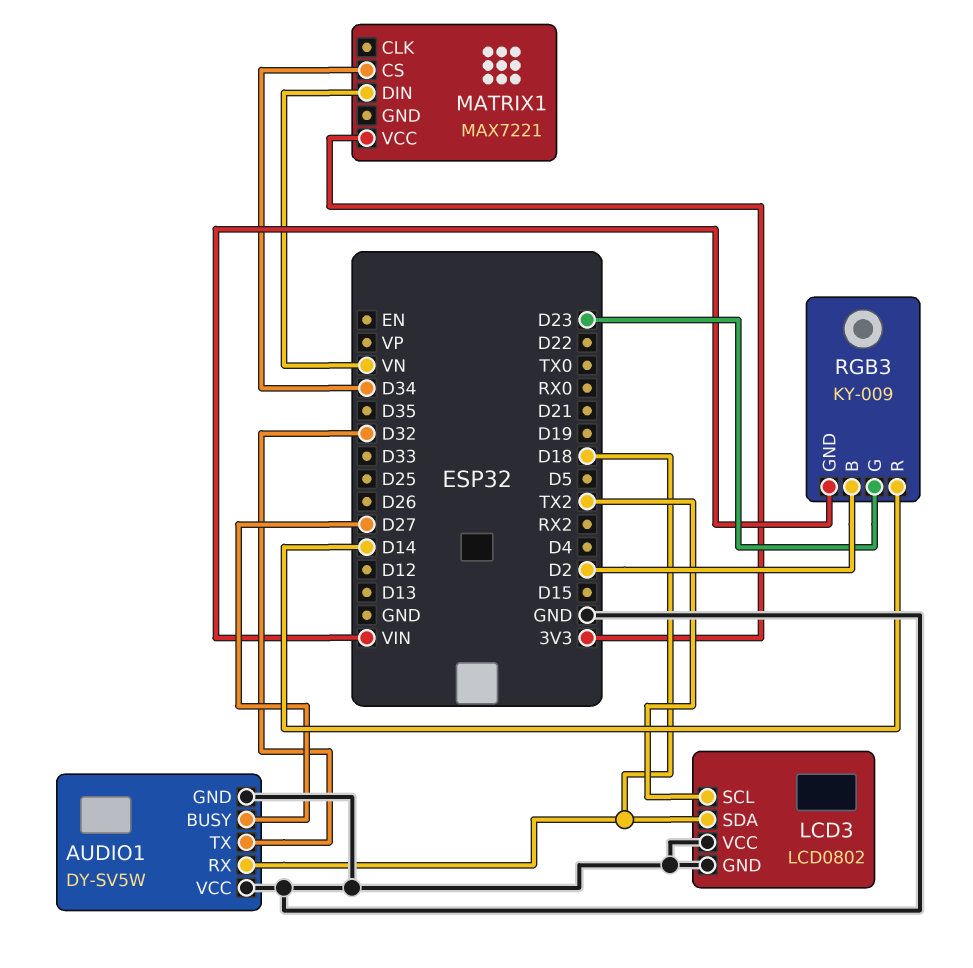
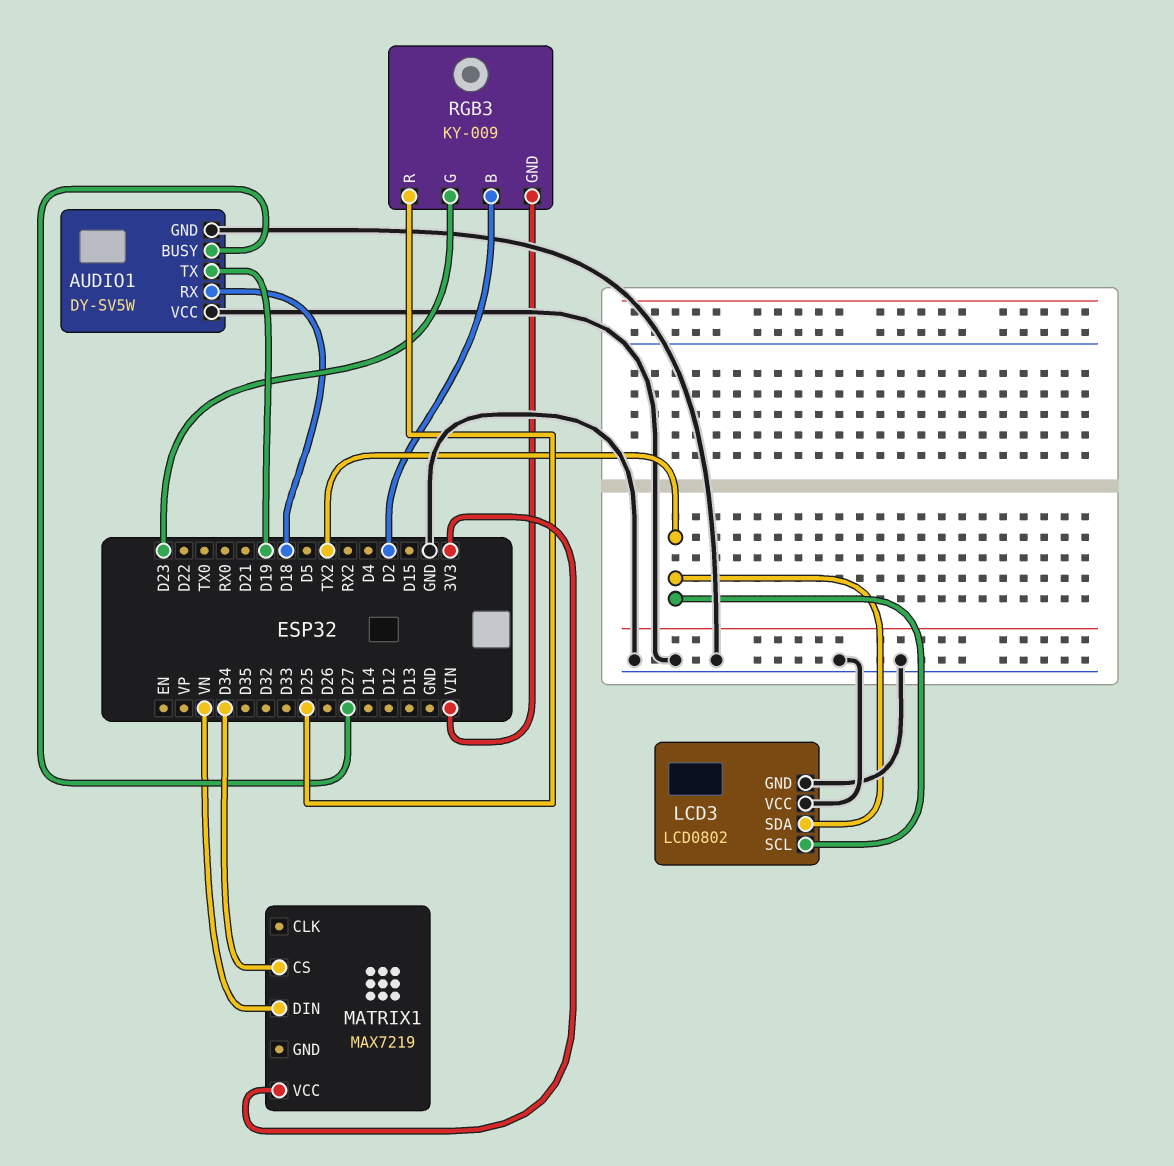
AUDIO1 pin TX: D32 -> D19
LCD3 pin SDA: D18 -> TX2
MATRIX1: MAX7221 -> MAX7219
RGB3 pin R: D14 -> D25

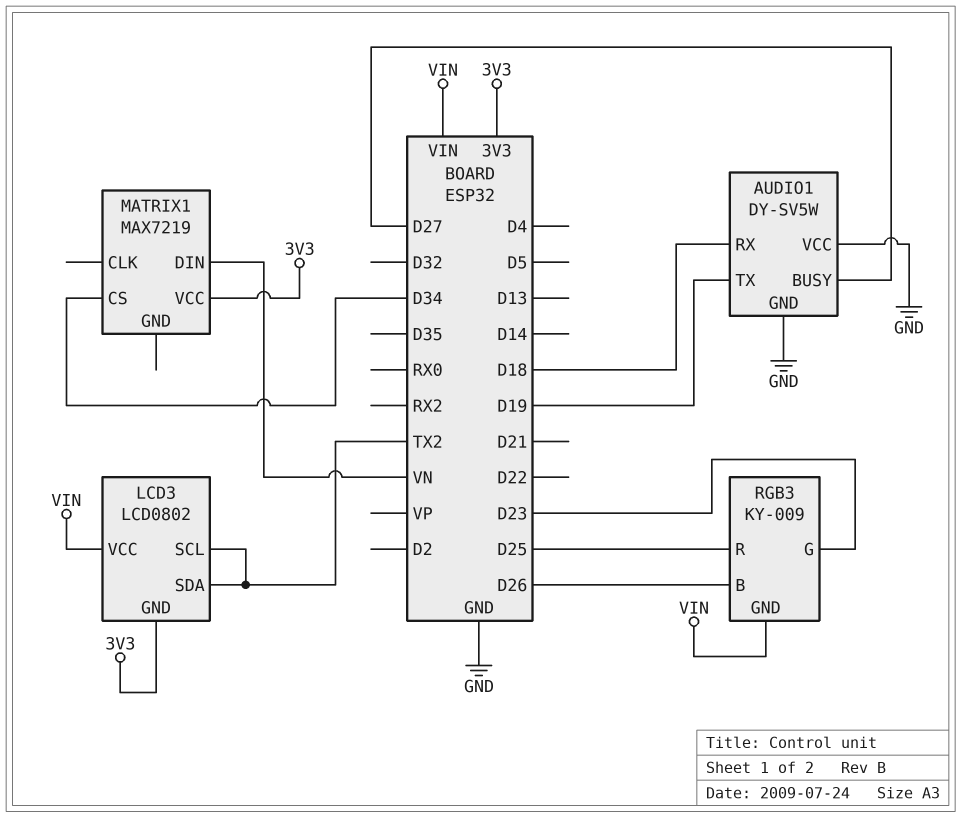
LCD3 pin GND: GND -> 3V3
LCD3 pin VCC: GND -> VIN
RGB3 pin B: D2 -> D26

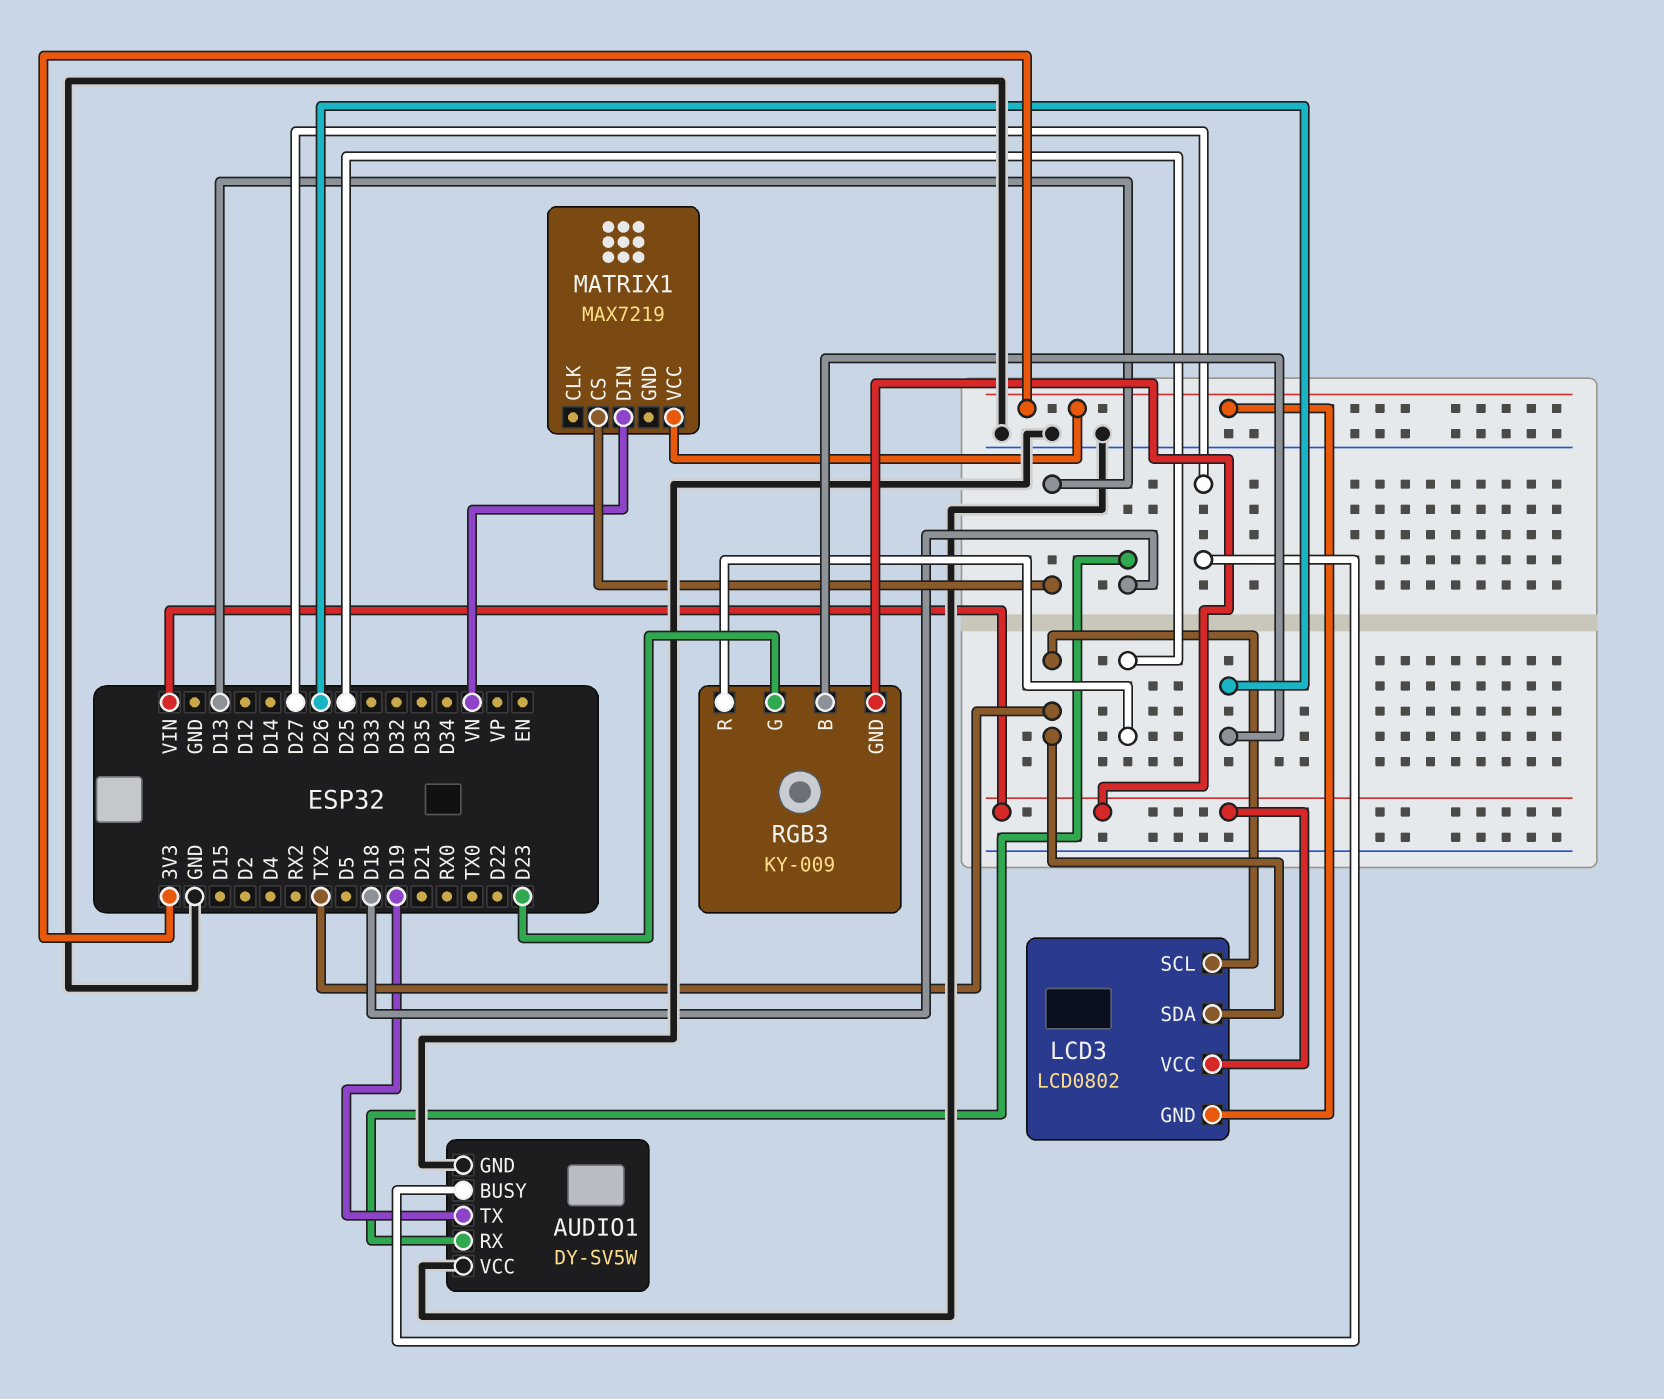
MATRIX1 pin CS: D34 -> D13

